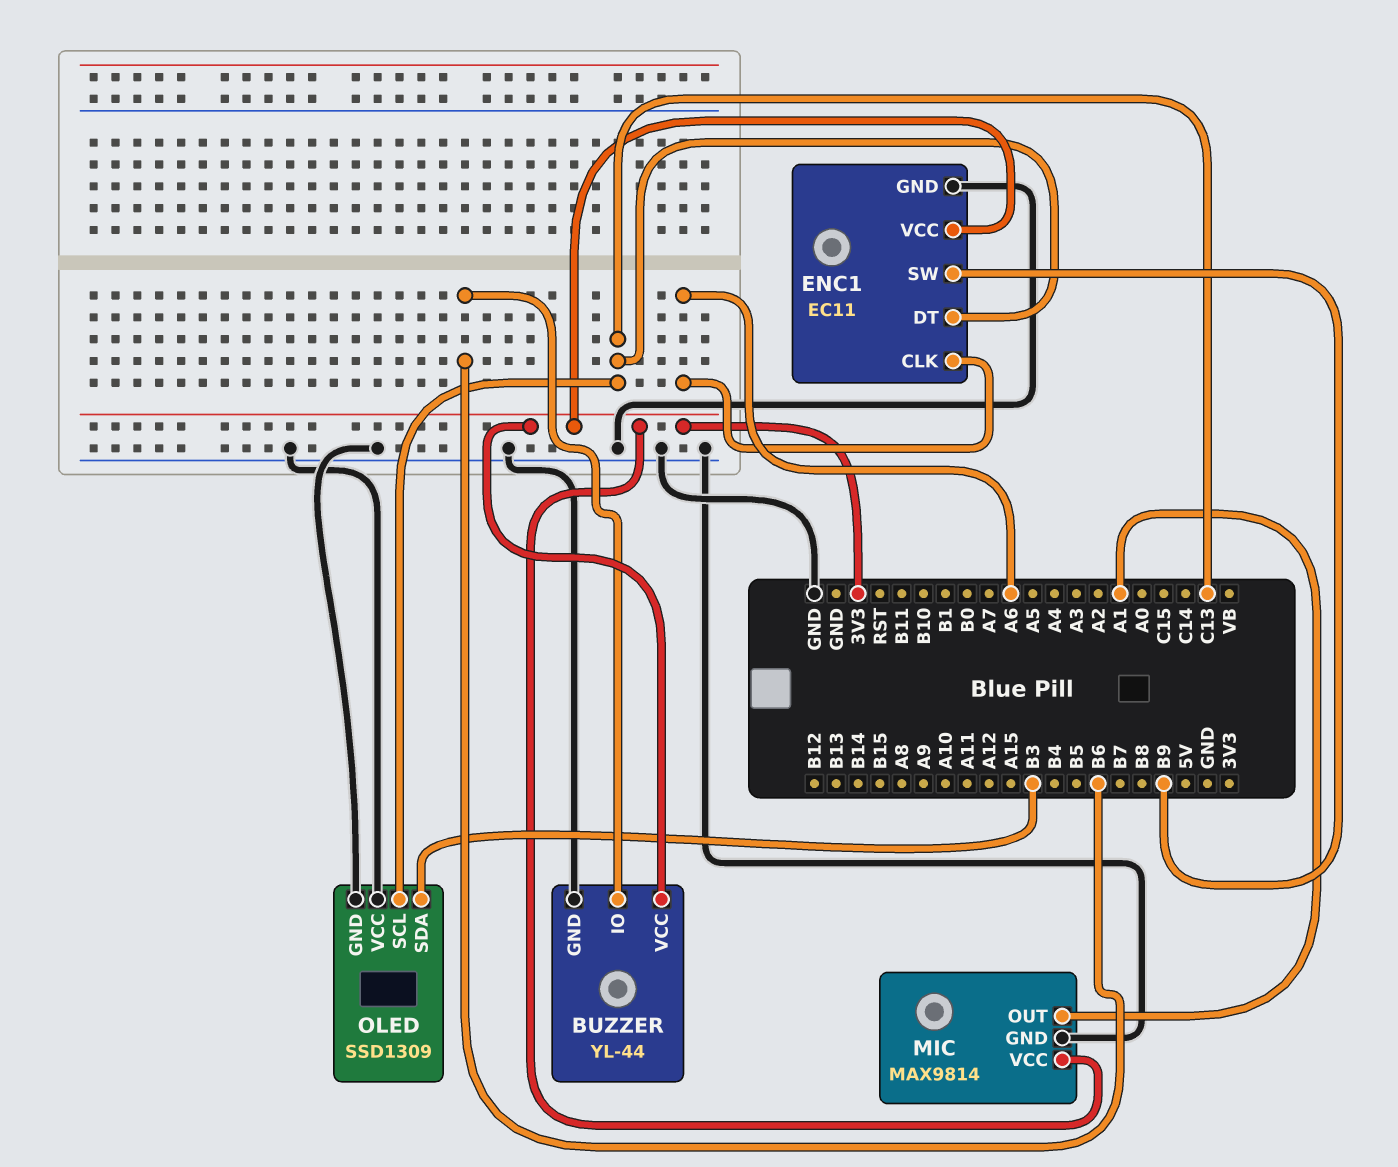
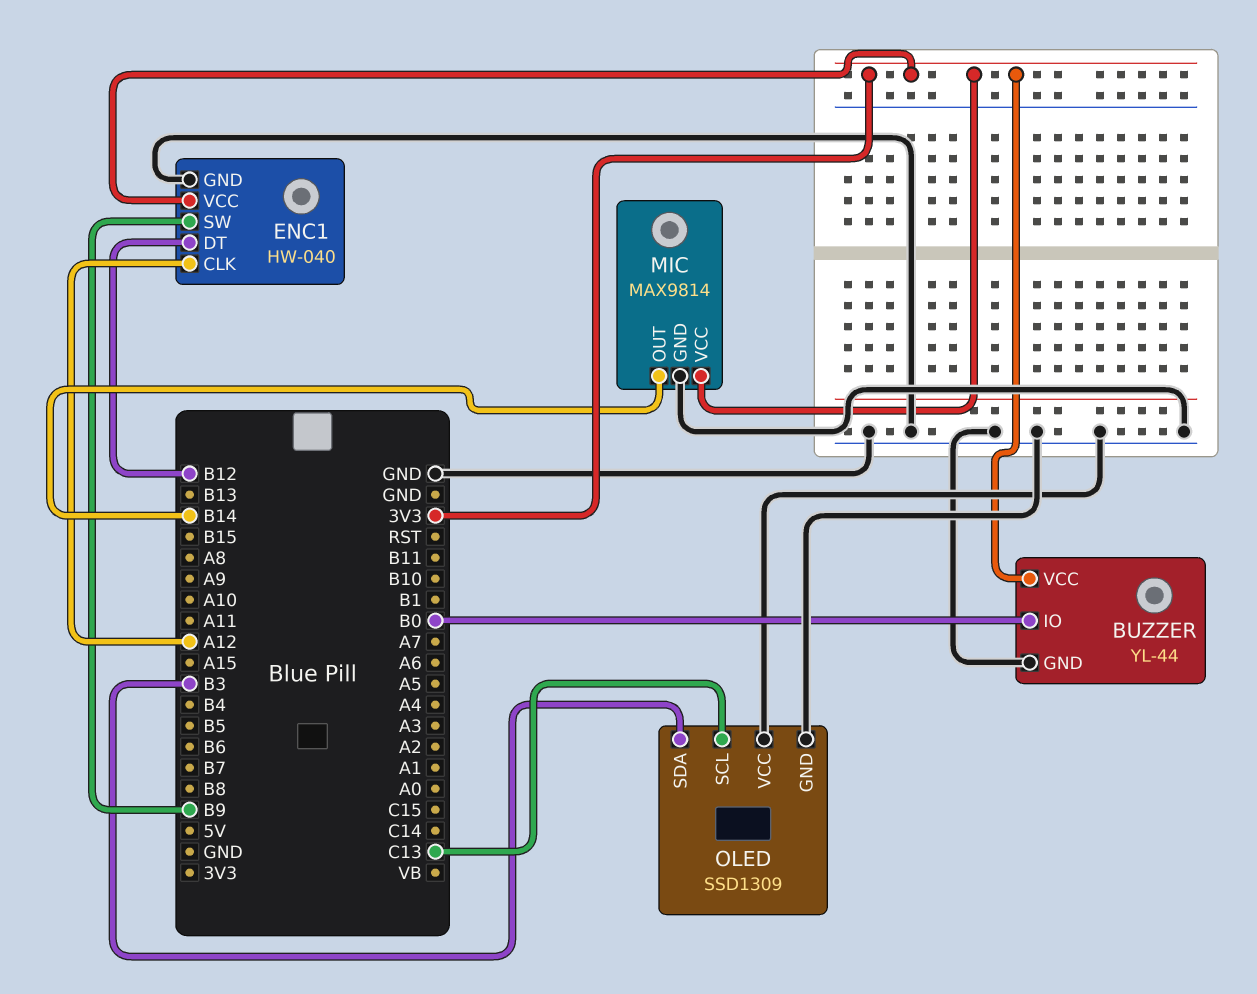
BUZZER pin IO: B6 -> B0
ENC1: EC11 -> HW-040
ENC1 pin CLK: A6 -> A12
ENC1 pin DT: C13 -> B12
MIC pin OUT: A1 -> B14

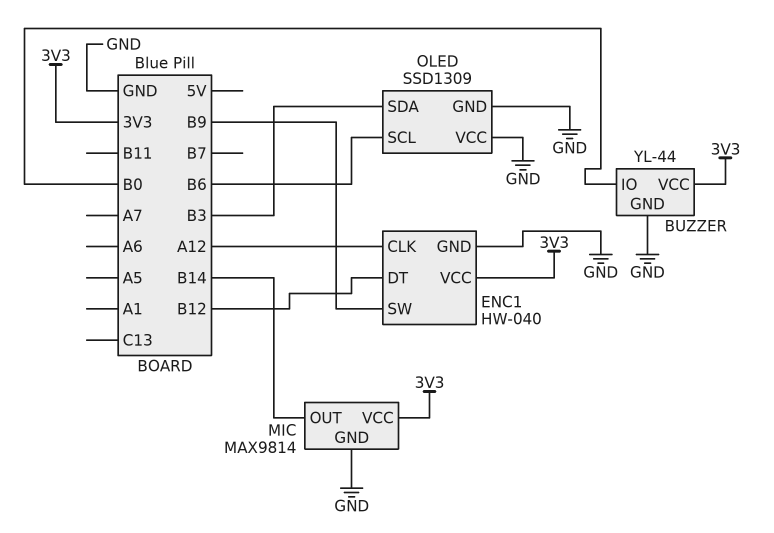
OLED pin SCL: C13 -> B6

